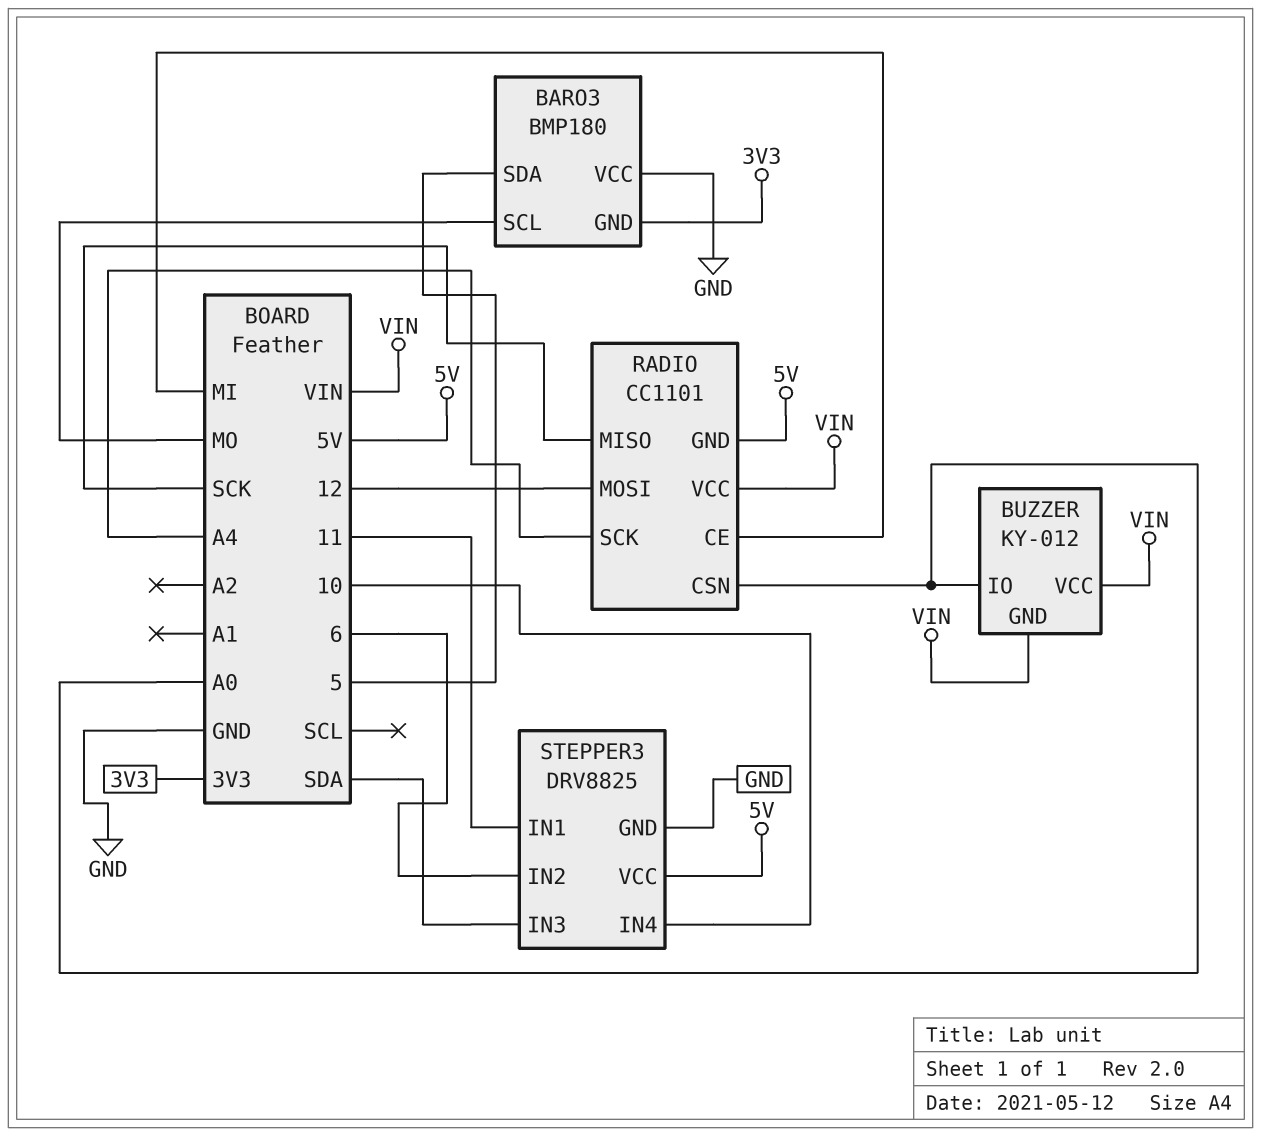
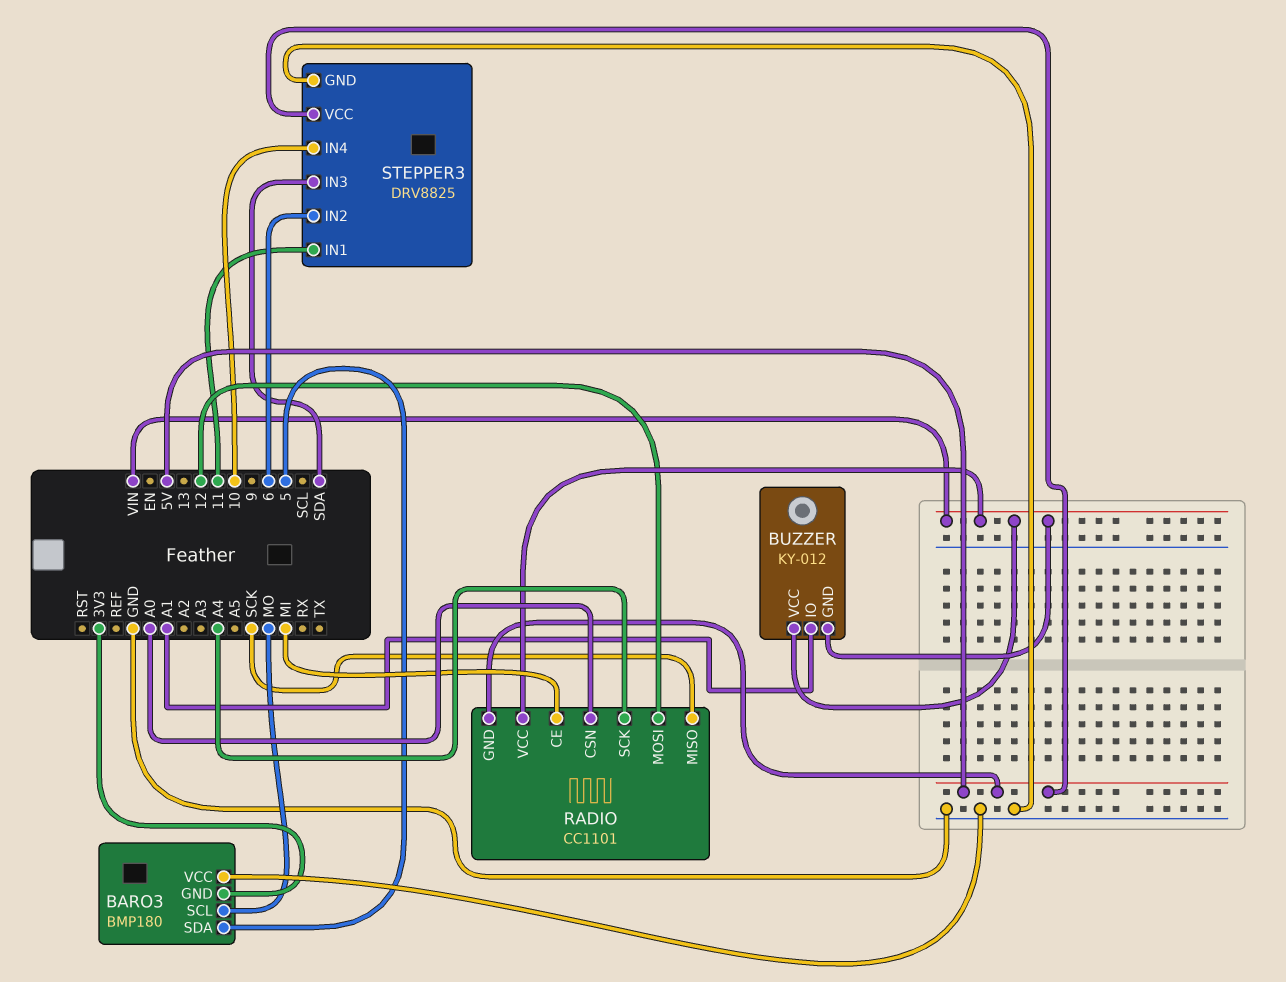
BUZZER pin IO: A0 -> A1

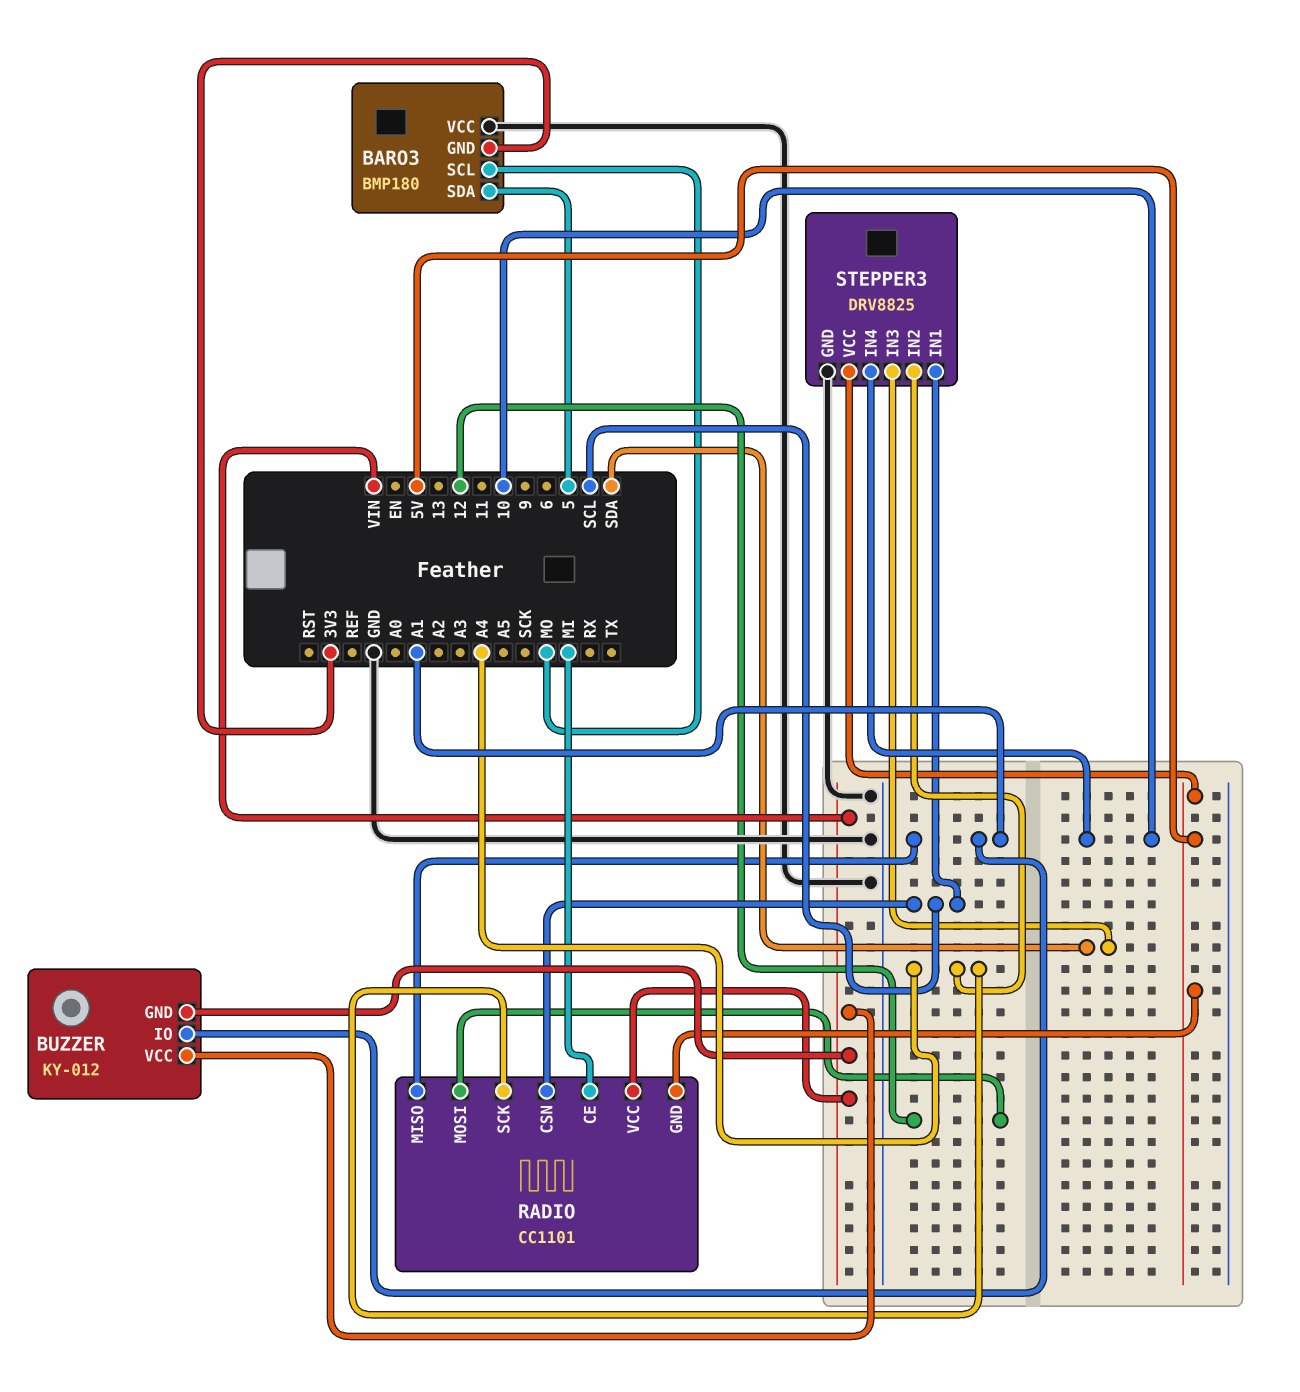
RADIO pin CSN: A0 -> SCL
RADIO pin MISO: SCK -> A1
STEPPER3 pin IN1: 11 -> SCL
STEPPER3 pin IN2: 6 -> A4

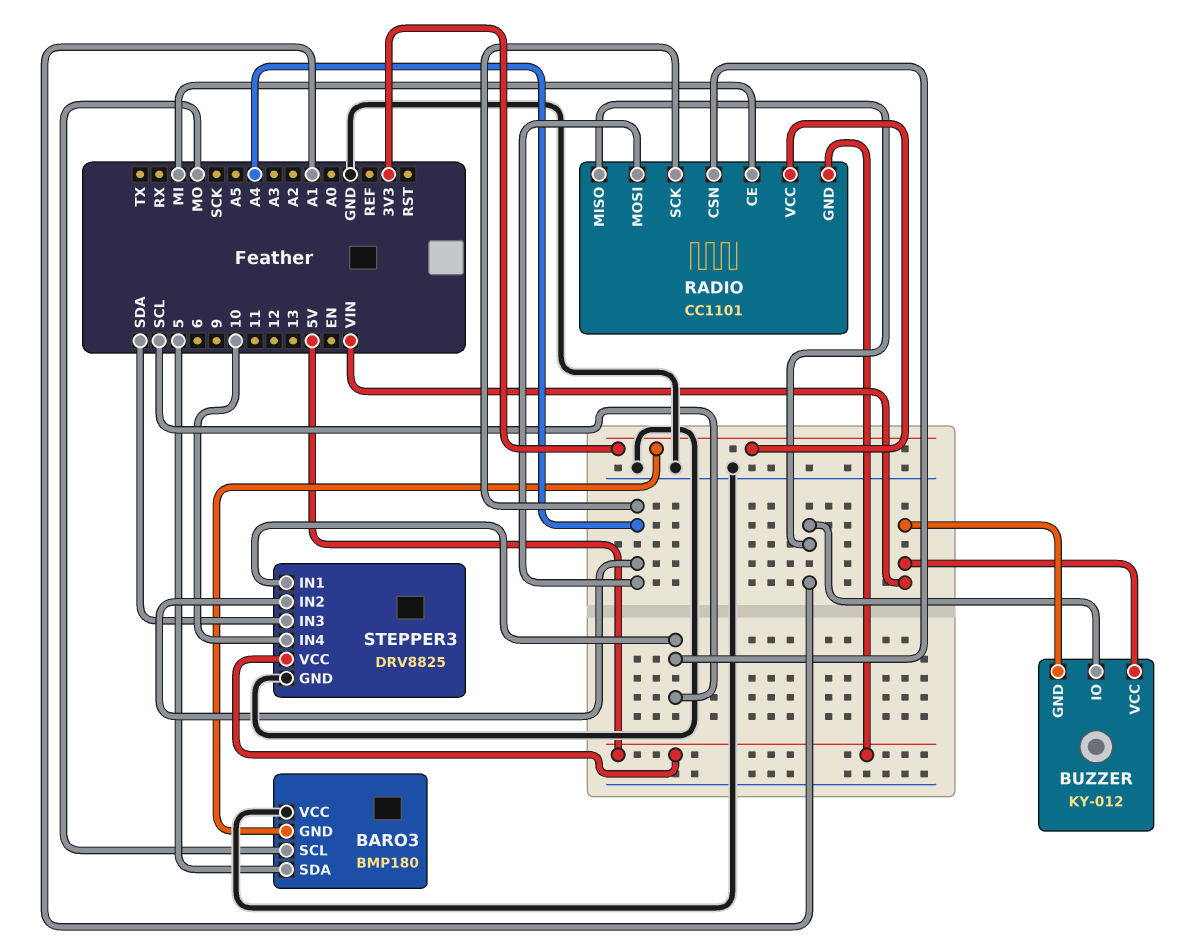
RADIO pin MOSI: 12 -> A4
RADIO pin VCC: VIN -> 3V3

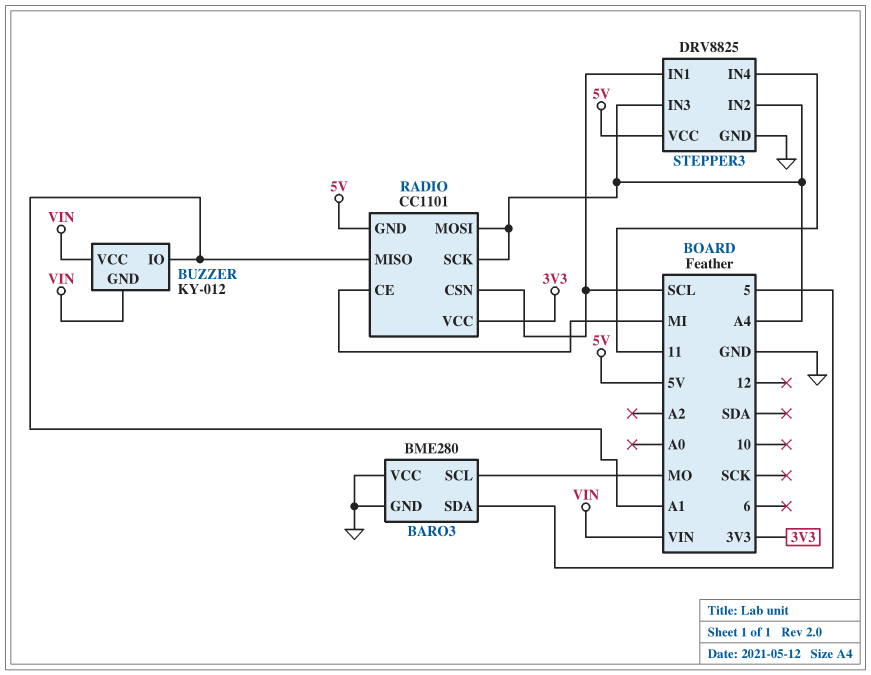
BARO3: BMP180 -> BME280
BARO3 pin GND: 3V3 -> GND
STEPPER3 pin IN3: SDA -> A4
STEPPER3 pin IN4: 10 -> 11

